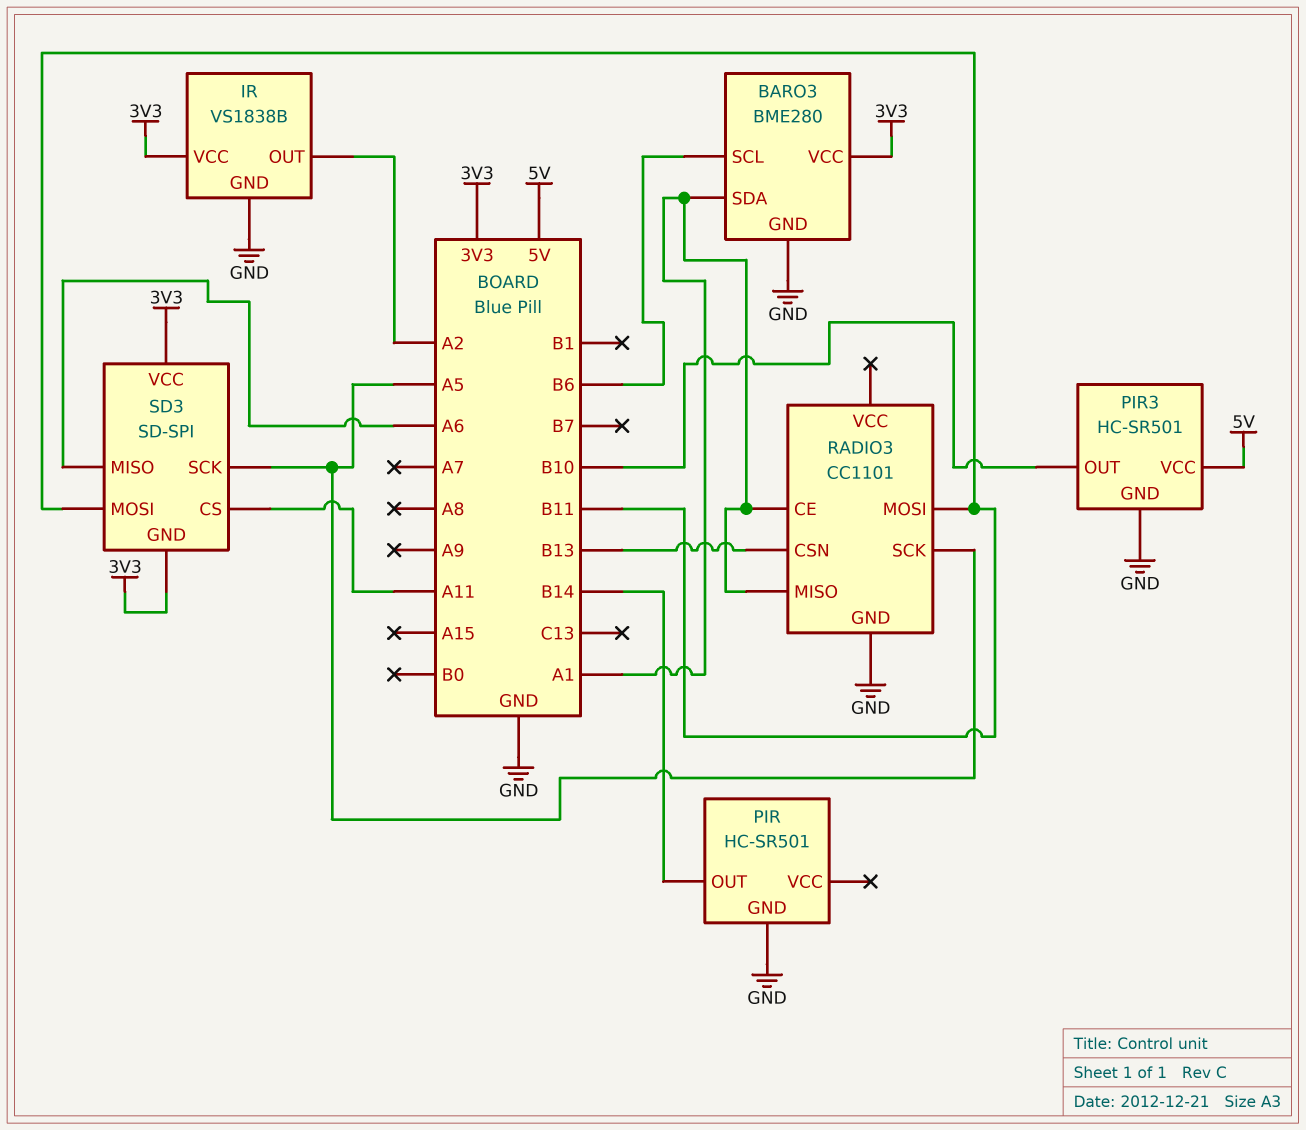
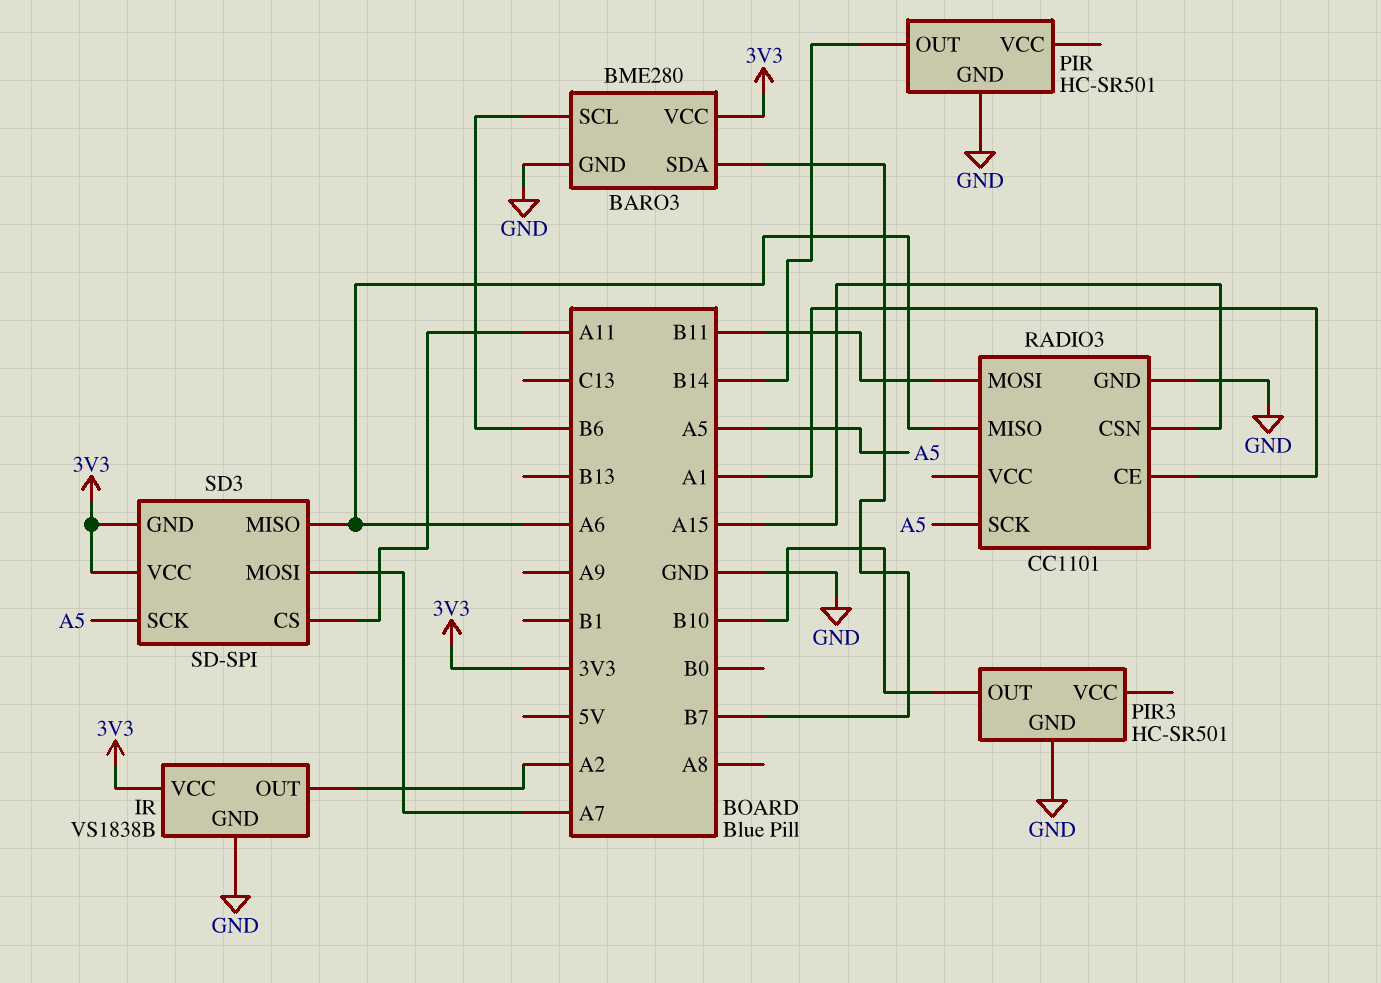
BARO3 pin SDA: A1 -> B7
PIR3 pin VCC: 5V -> none
RADIO3 pin CSN: B13 -> A15
RADIO3 pin MISO: A1 -> A6
SD3 pin MOSI: B11 -> A7

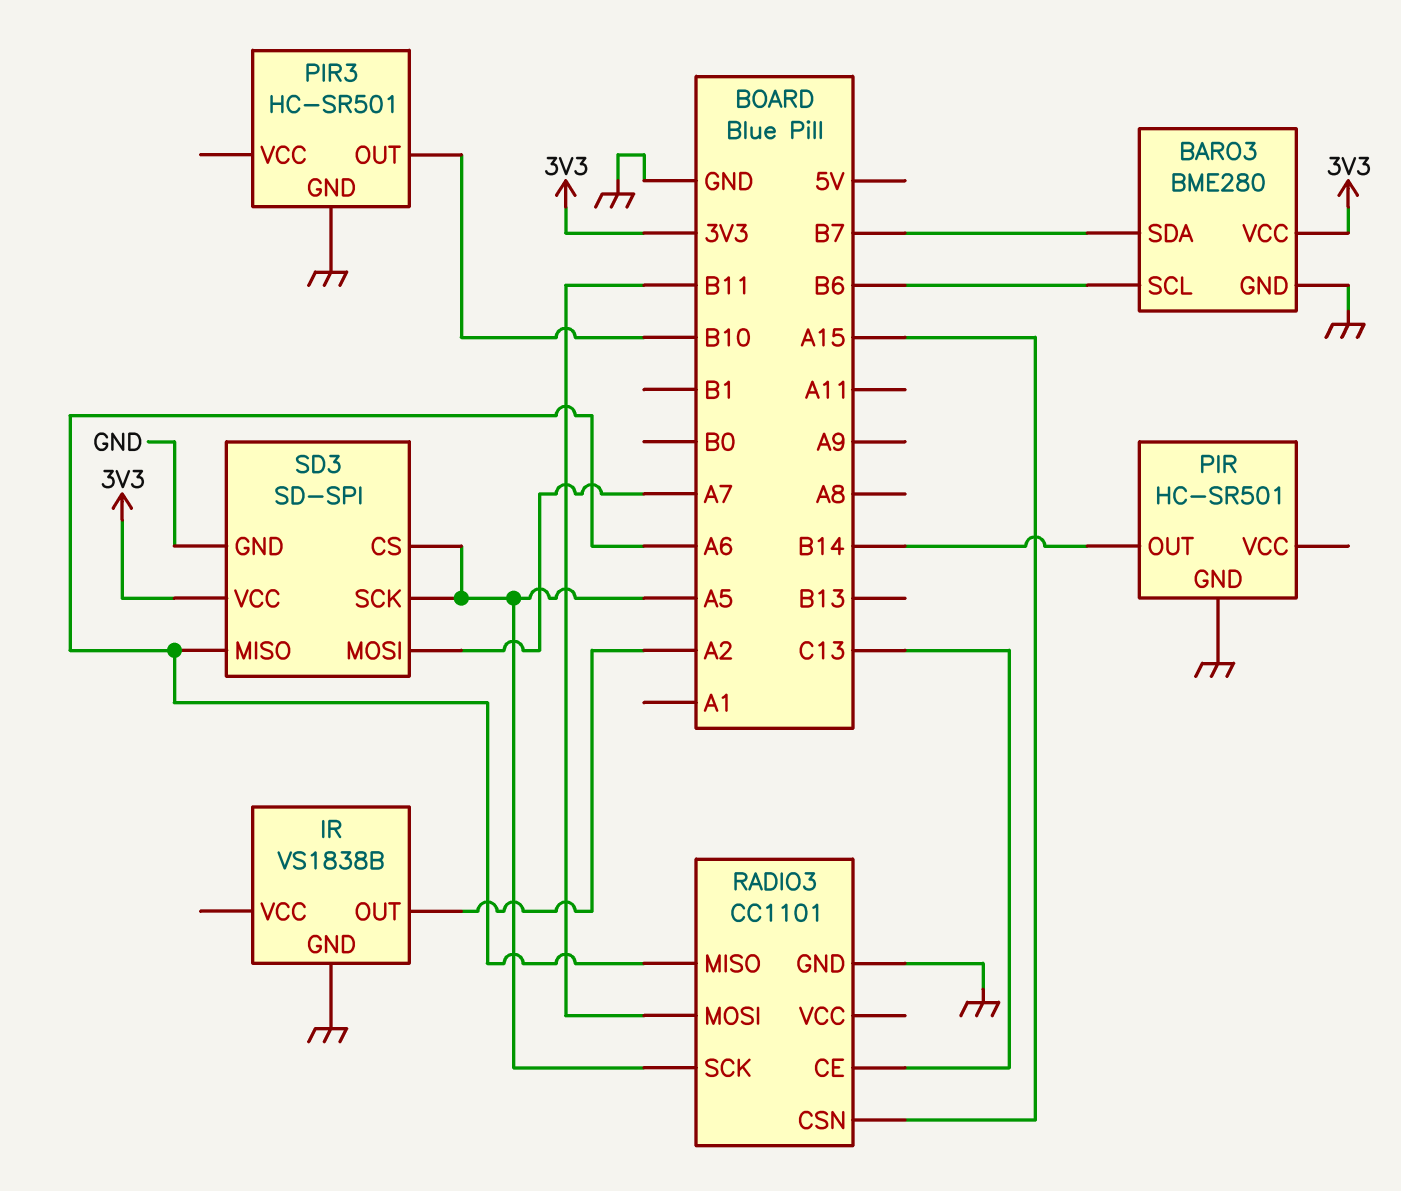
IR pin VCC: 3V3 -> none
RADIO3 pin CE: A1 -> C13
SD3 pin CS: A11 -> A5
SD3 pin GND: 3V3 -> GND

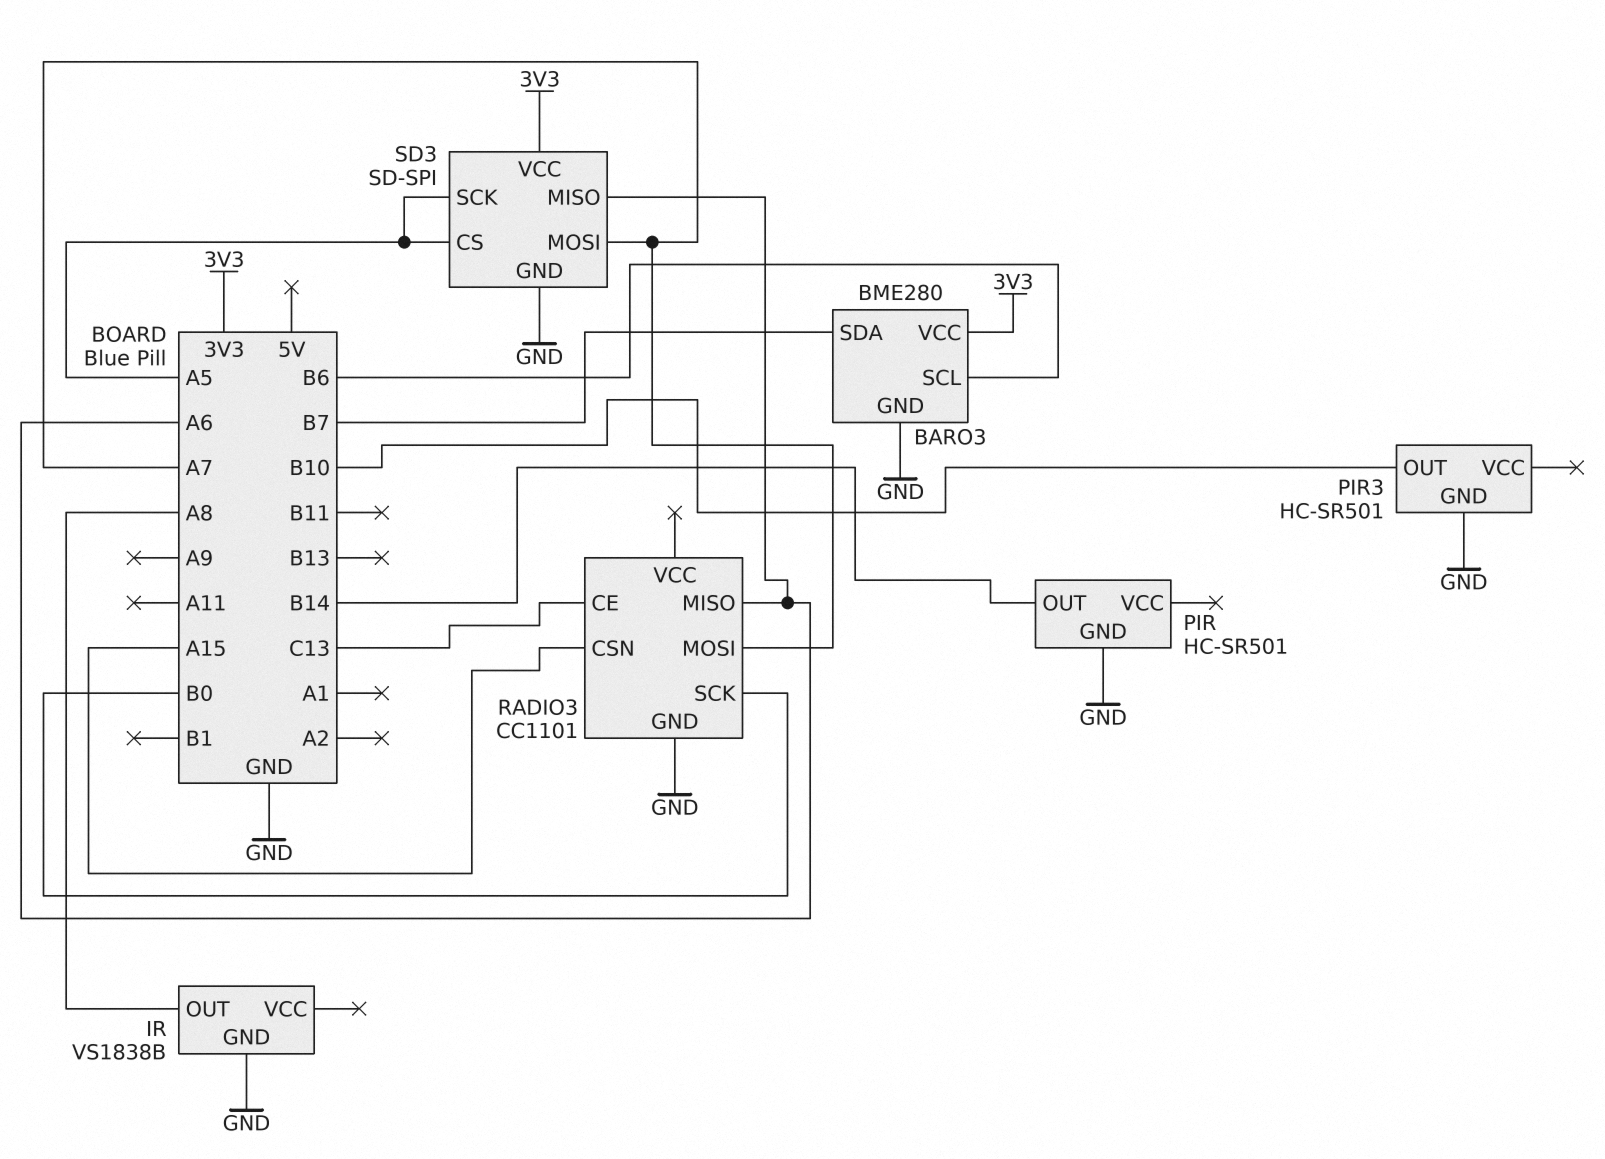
IR pin OUT: A2 -> A8
RADIO3 pin MOSI: B11 -> A7
RADIO3 pin SCK: A5 -> B0

